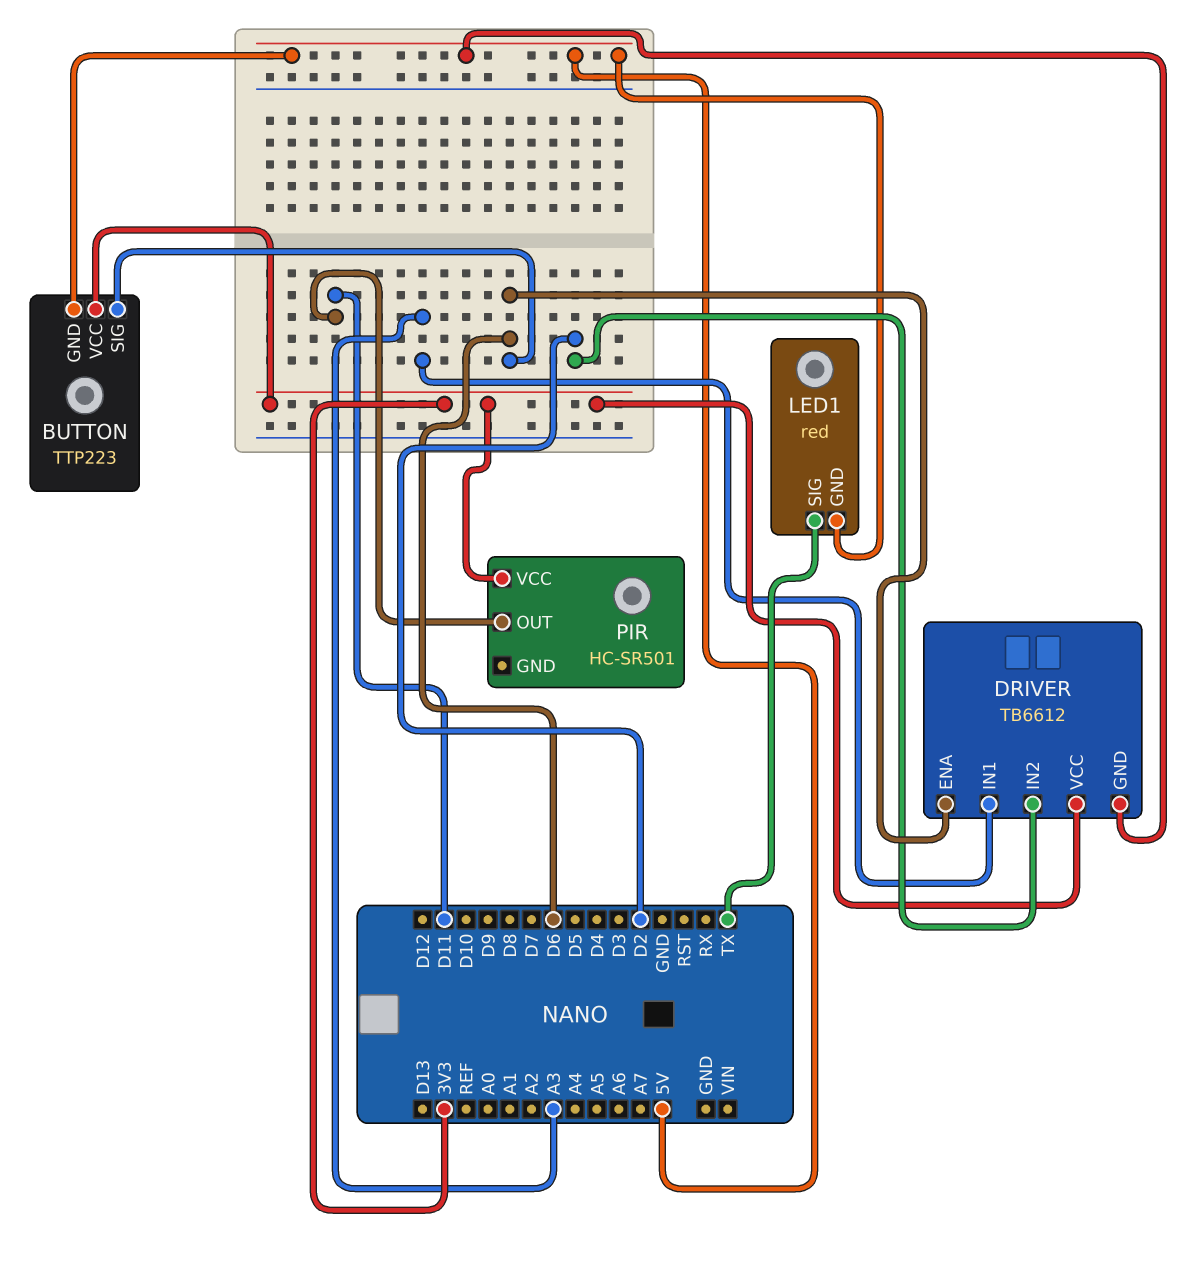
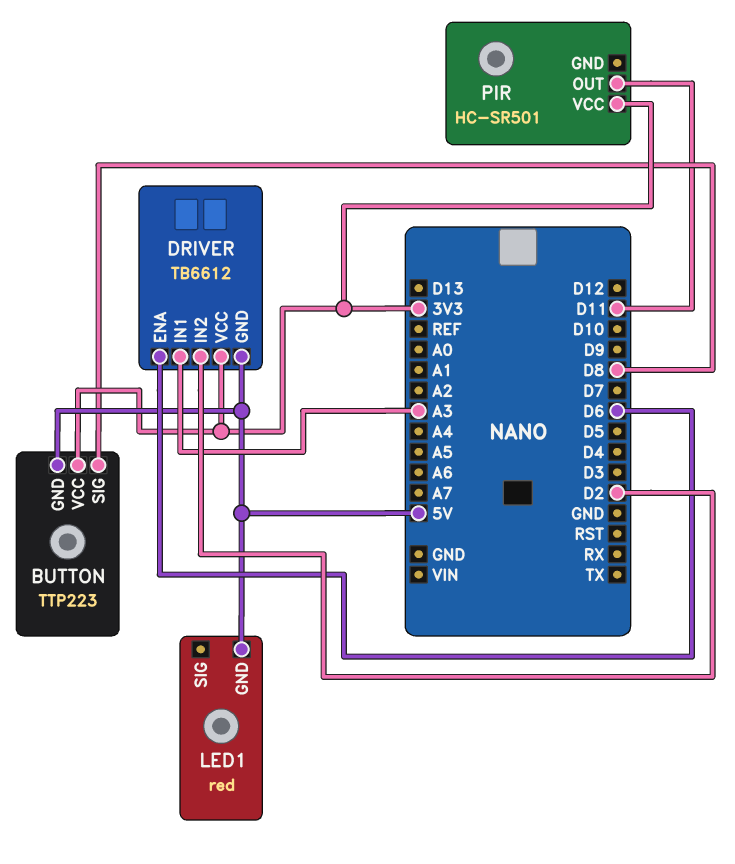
BUTTON pin SIG: D6 -> D8
LED1 pin SIG: TX -> none

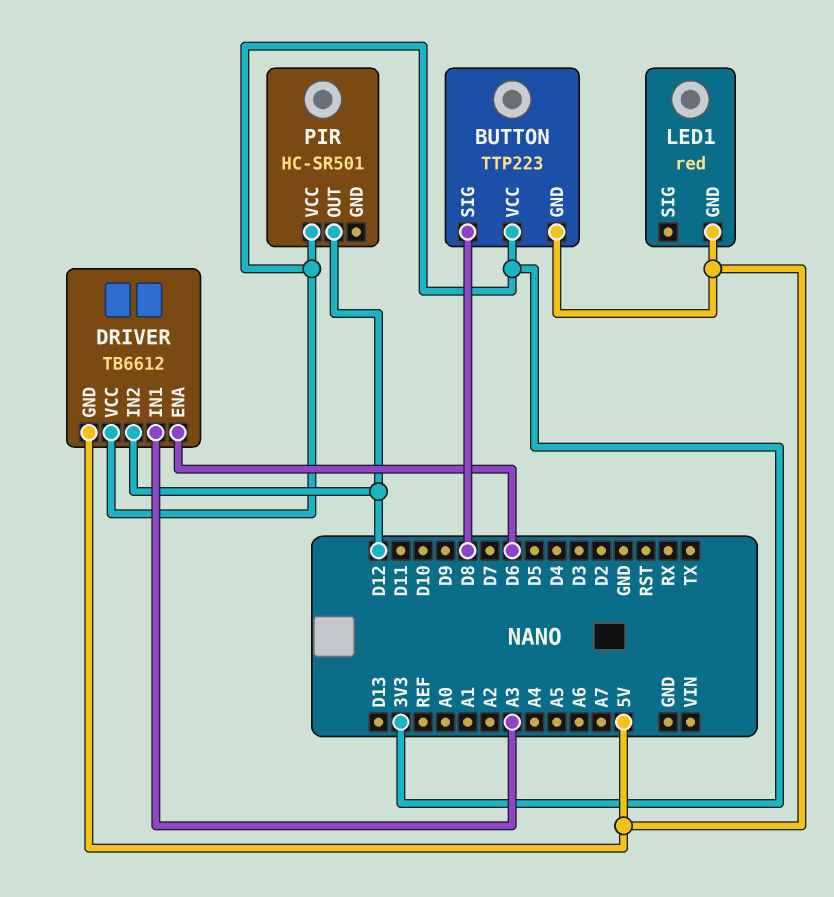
DRIVER pin IN2: D2 -> D12
PIR pin OUT: D11 -> D12

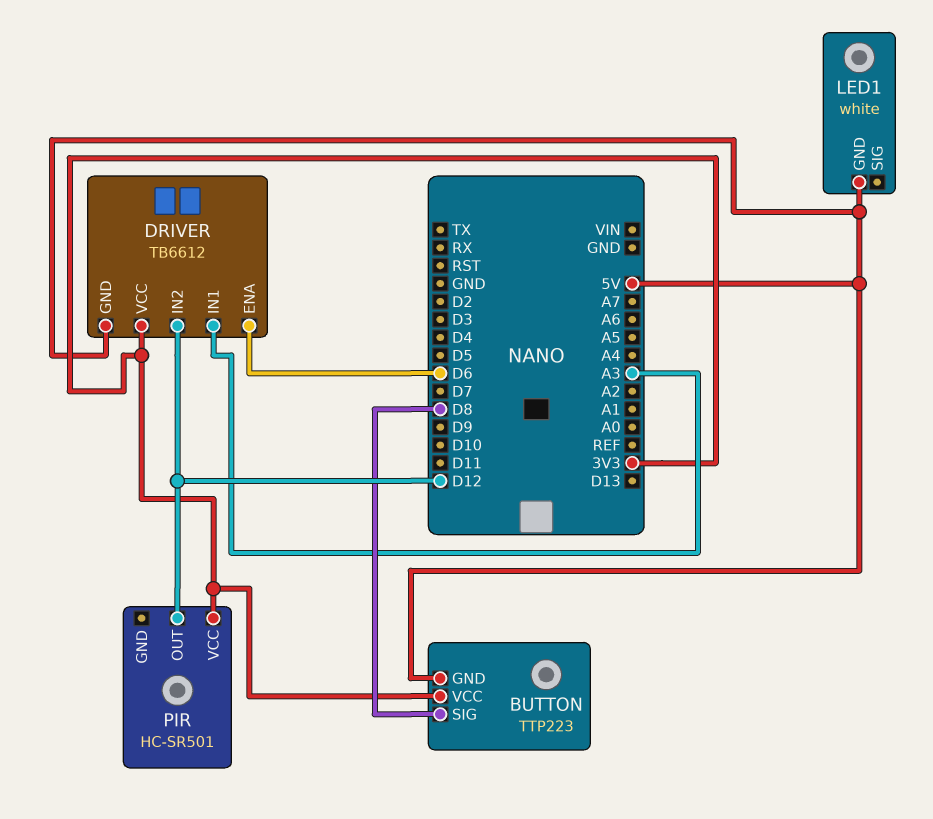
LED1: red -> white

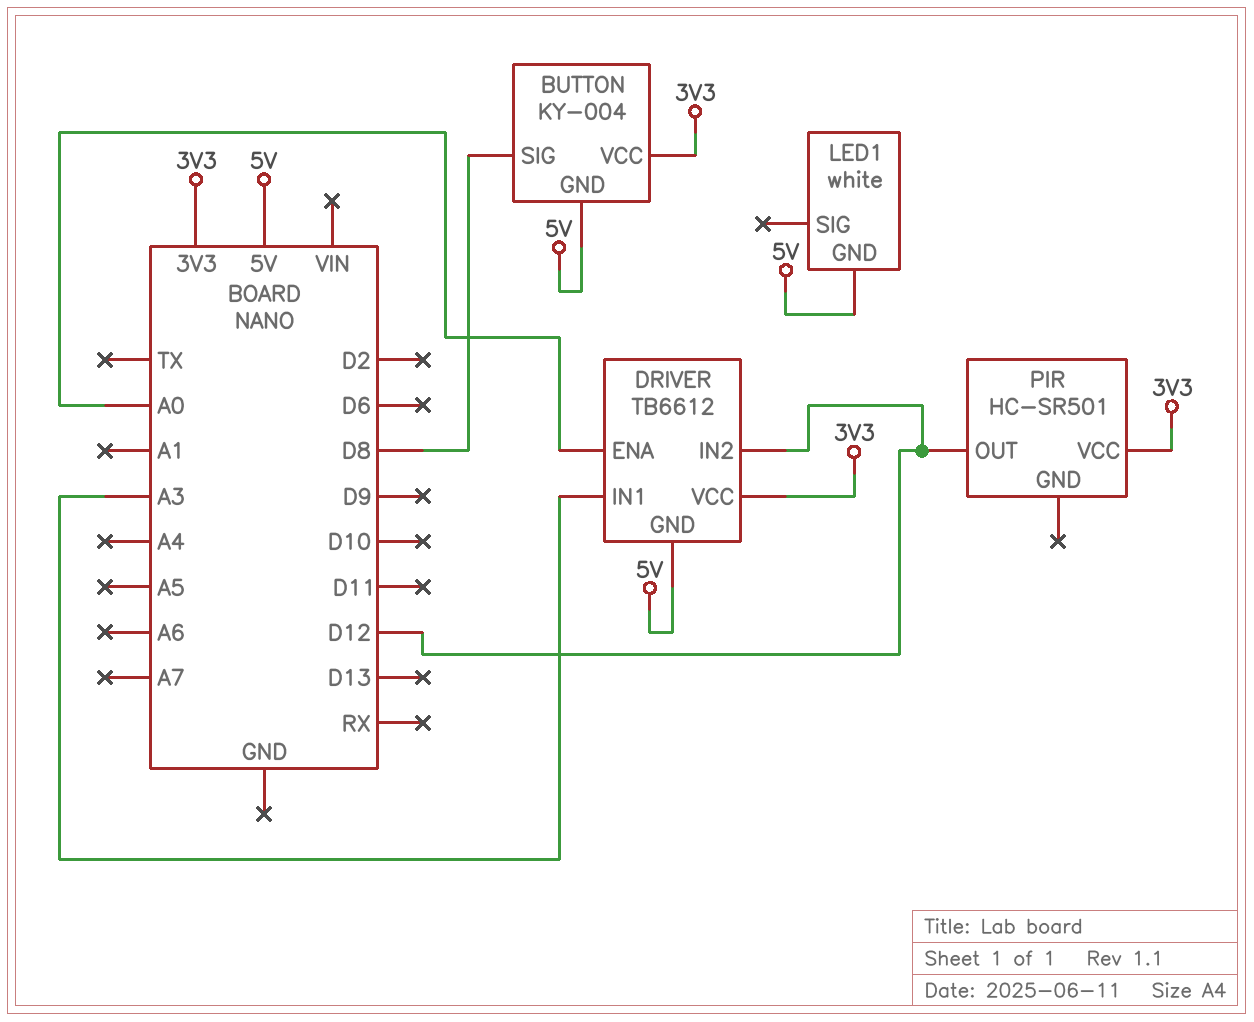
BUTTON: TTP223 -> KY-004
DRIVER pin ENA: D6 -> A0

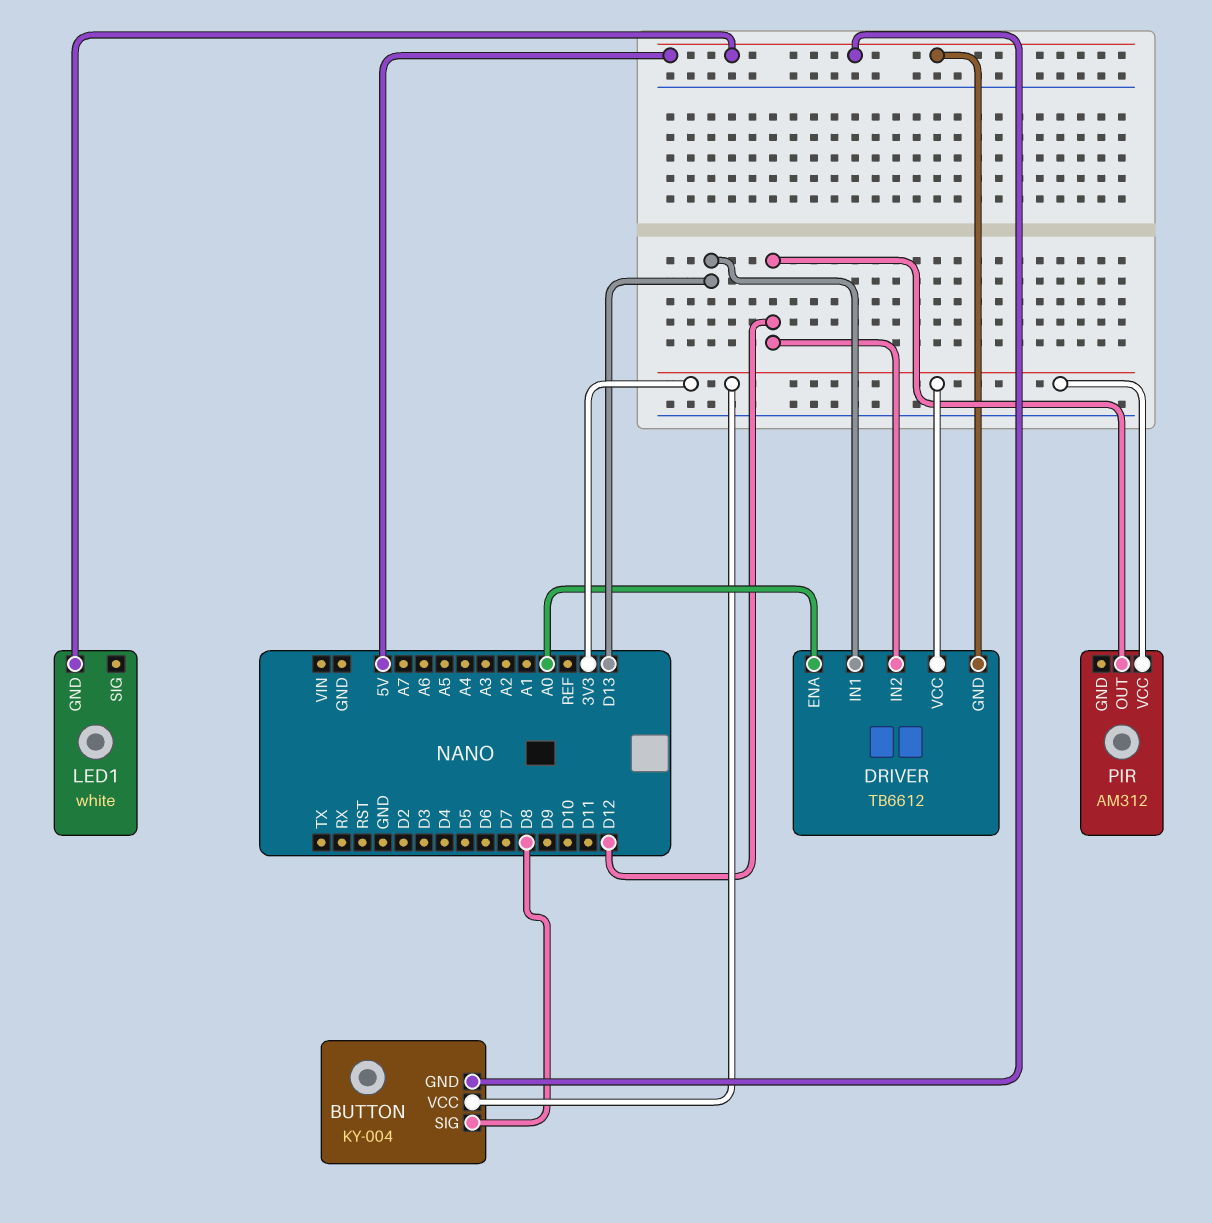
DRIVER pin IN1: A3 -> D13
PIR: HC-SR501 -> AM312

